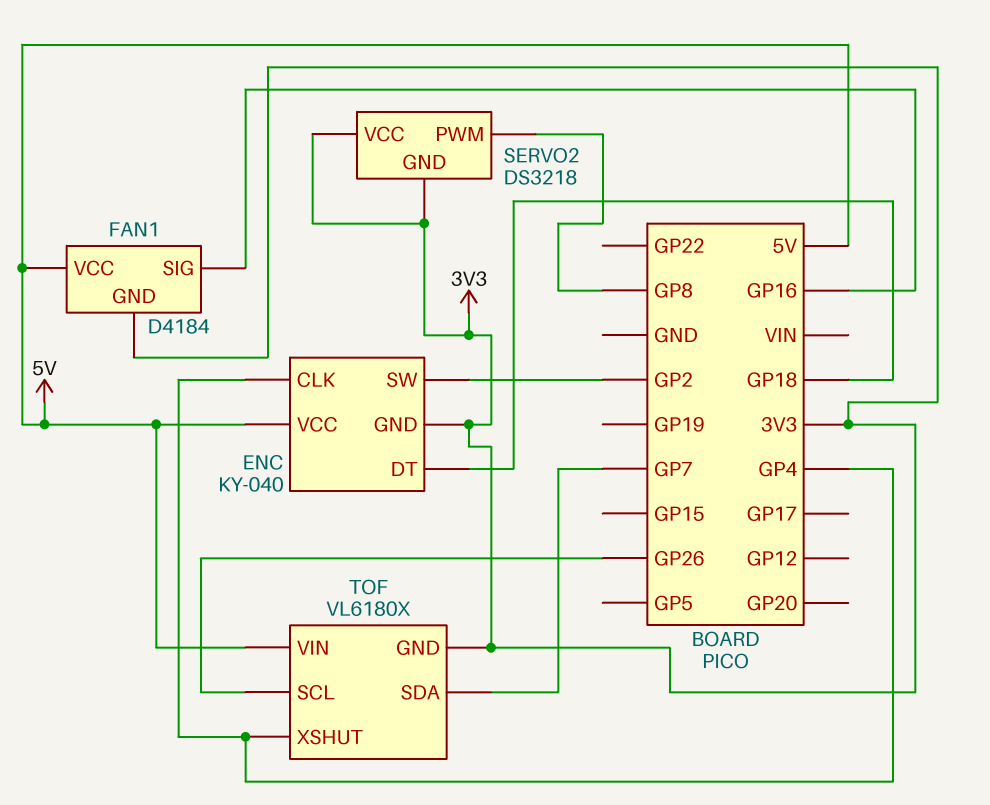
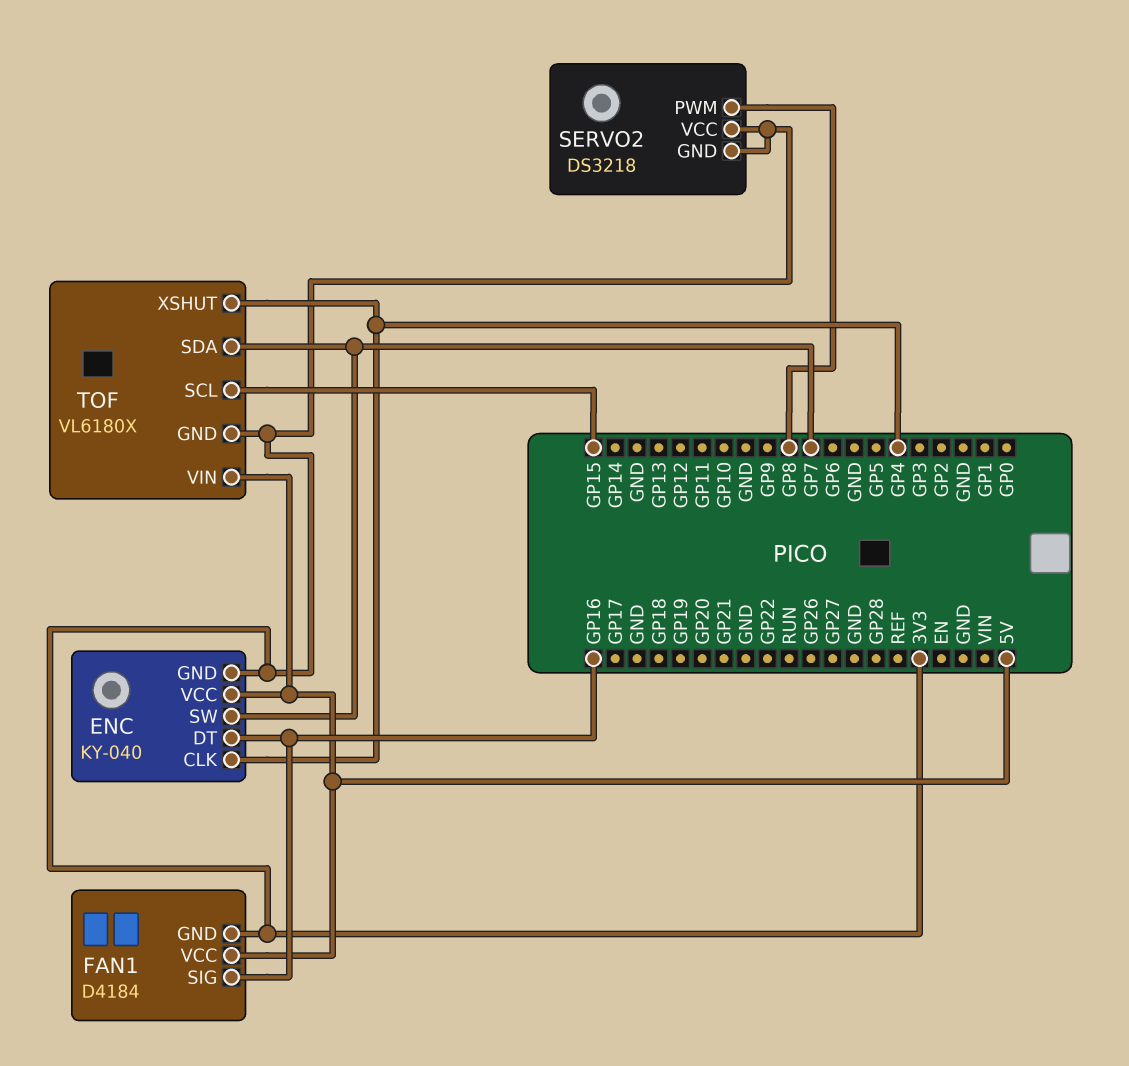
ENC pin DT: GP18 -> GP16
ENC pin SW: GP2 -> GP7
TOF pin SCL: GP26 -> GP15

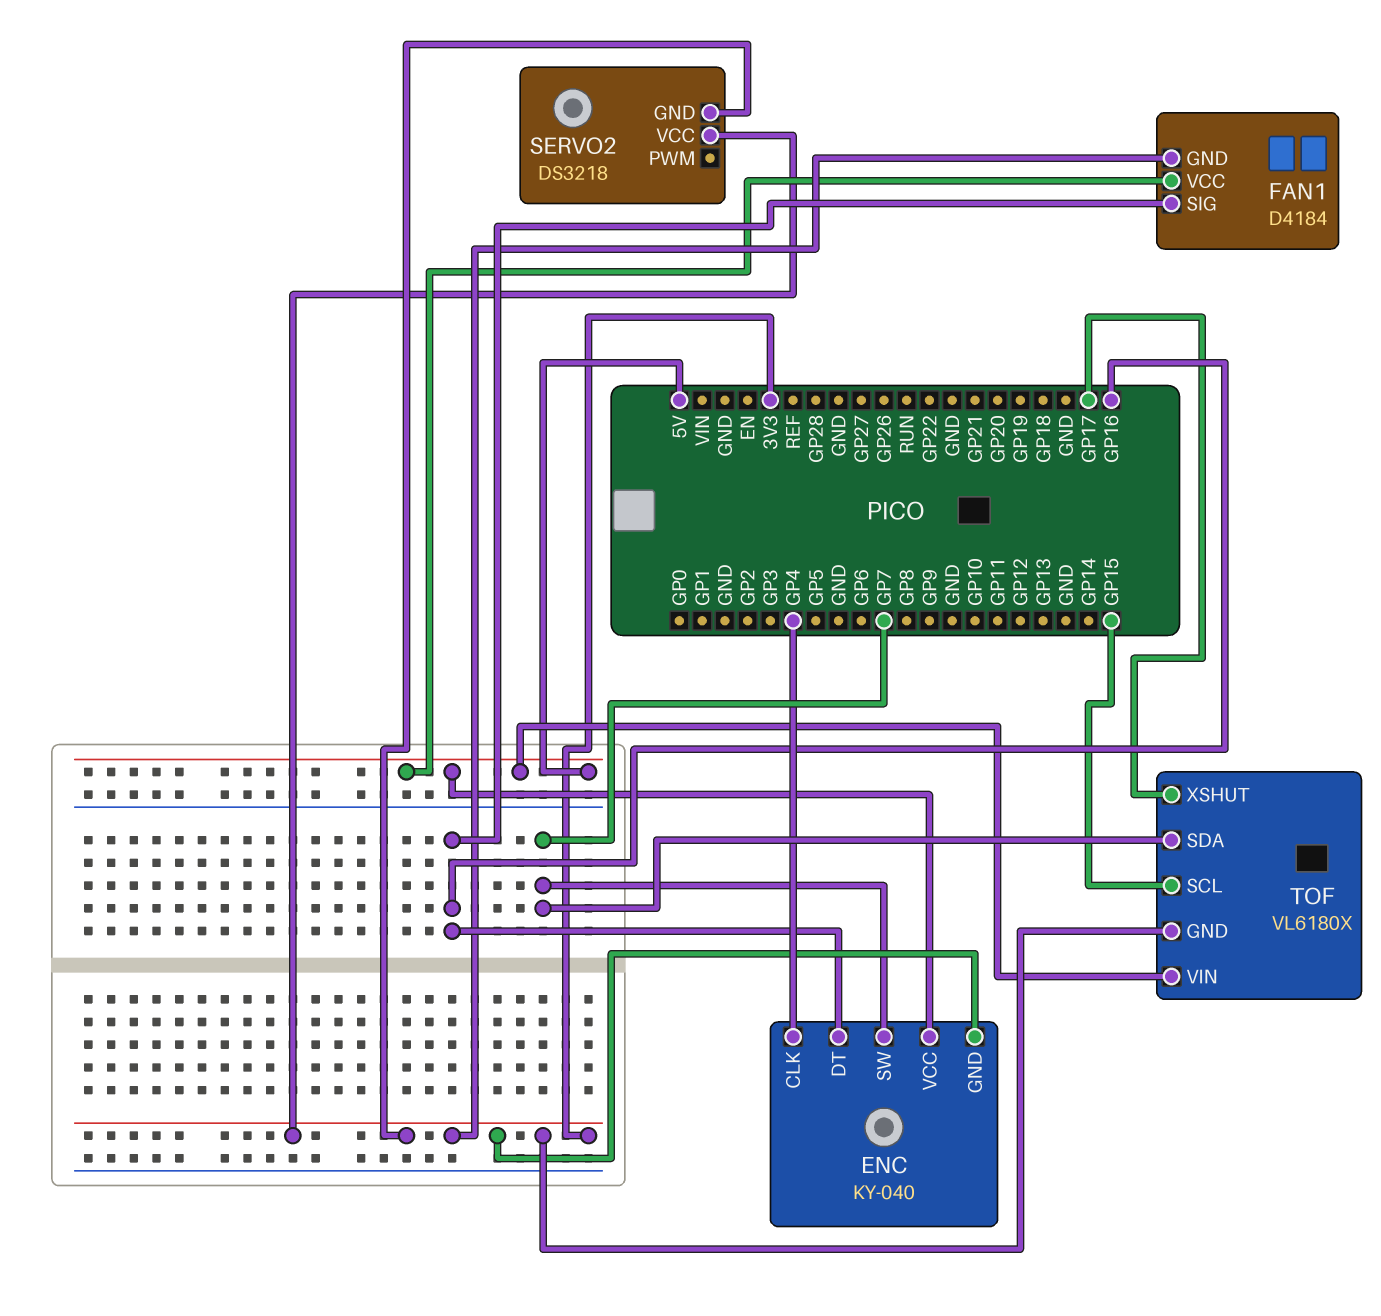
SERVO2 pin PWM: GP8 -> none
TOF pin XSHUT: GP4 -> GP17

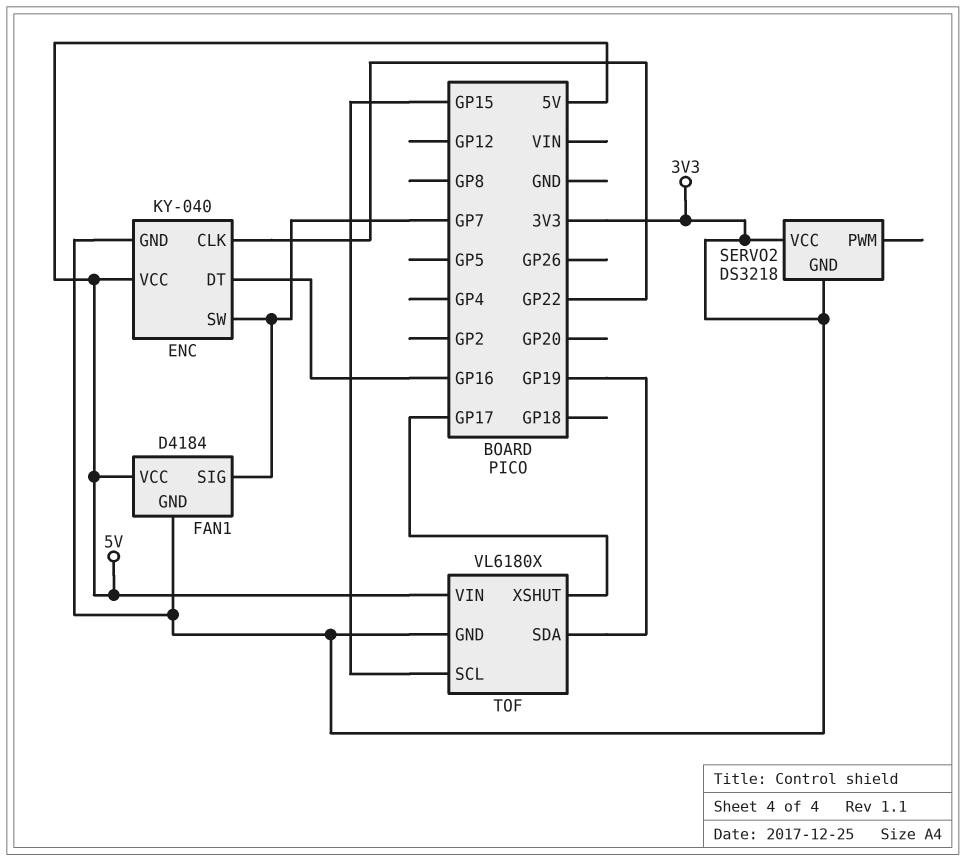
ENC pin CLK: GP4 -> GP22
FAN1 pin SIG: GP16 -> GP7
TOF pin SDA: GP7 -> GP19

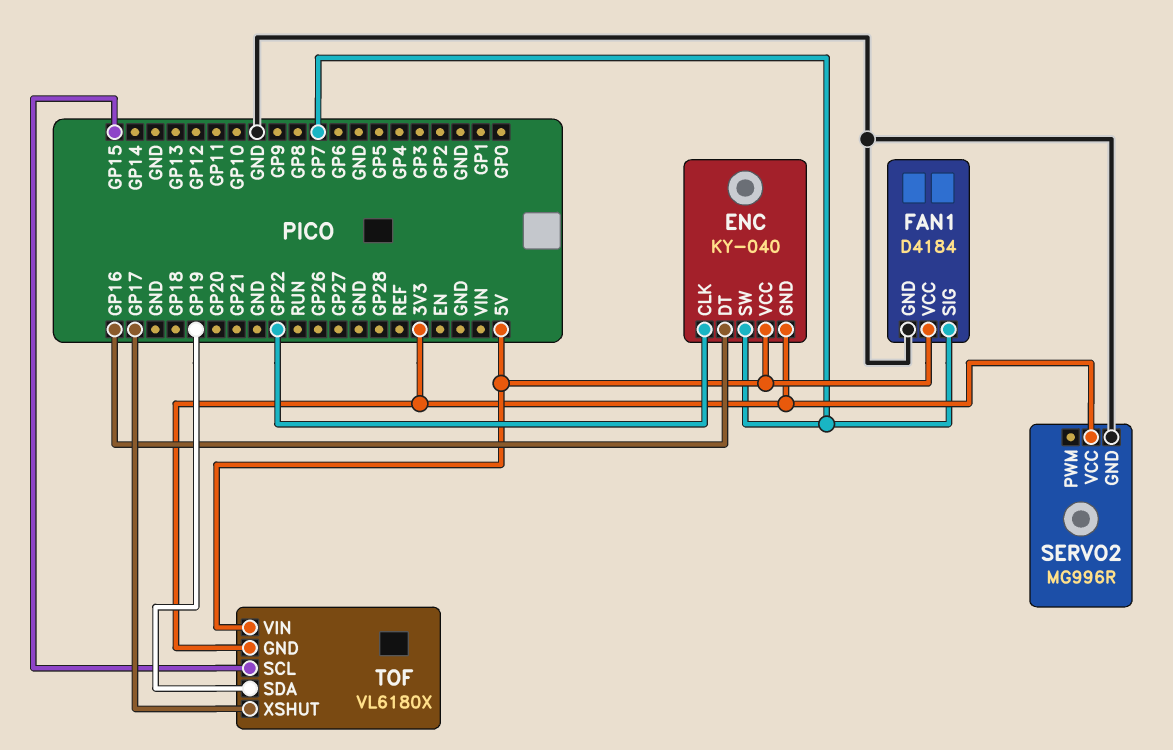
FAN1 pin GND: 3V3 -> GND
SERVO2: DS3218 -> MG996R
SERVO2 pin GND: 3V3 -> GND

